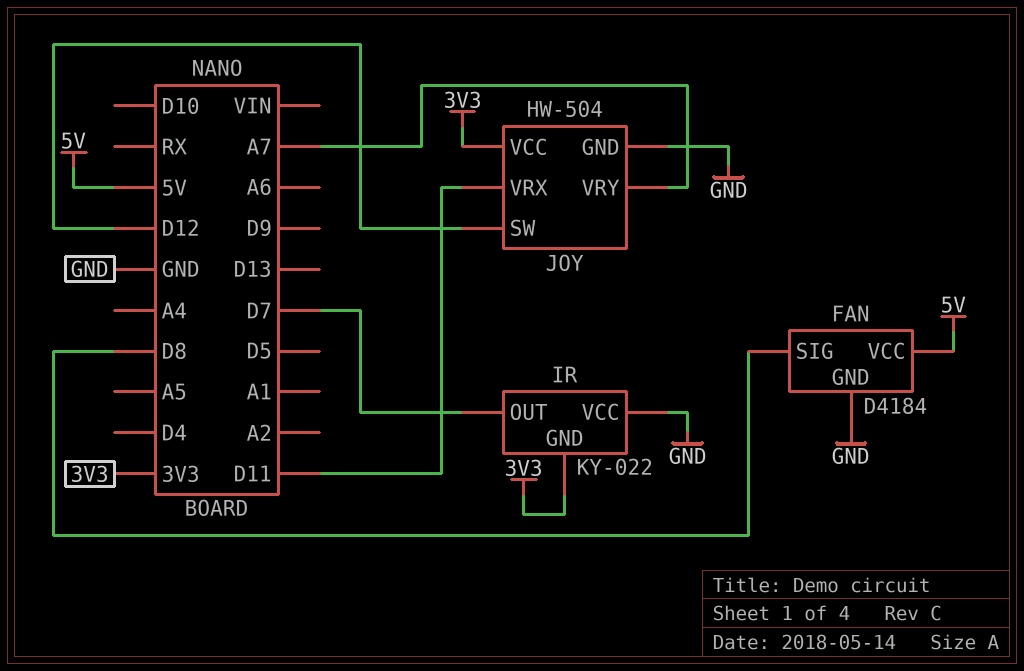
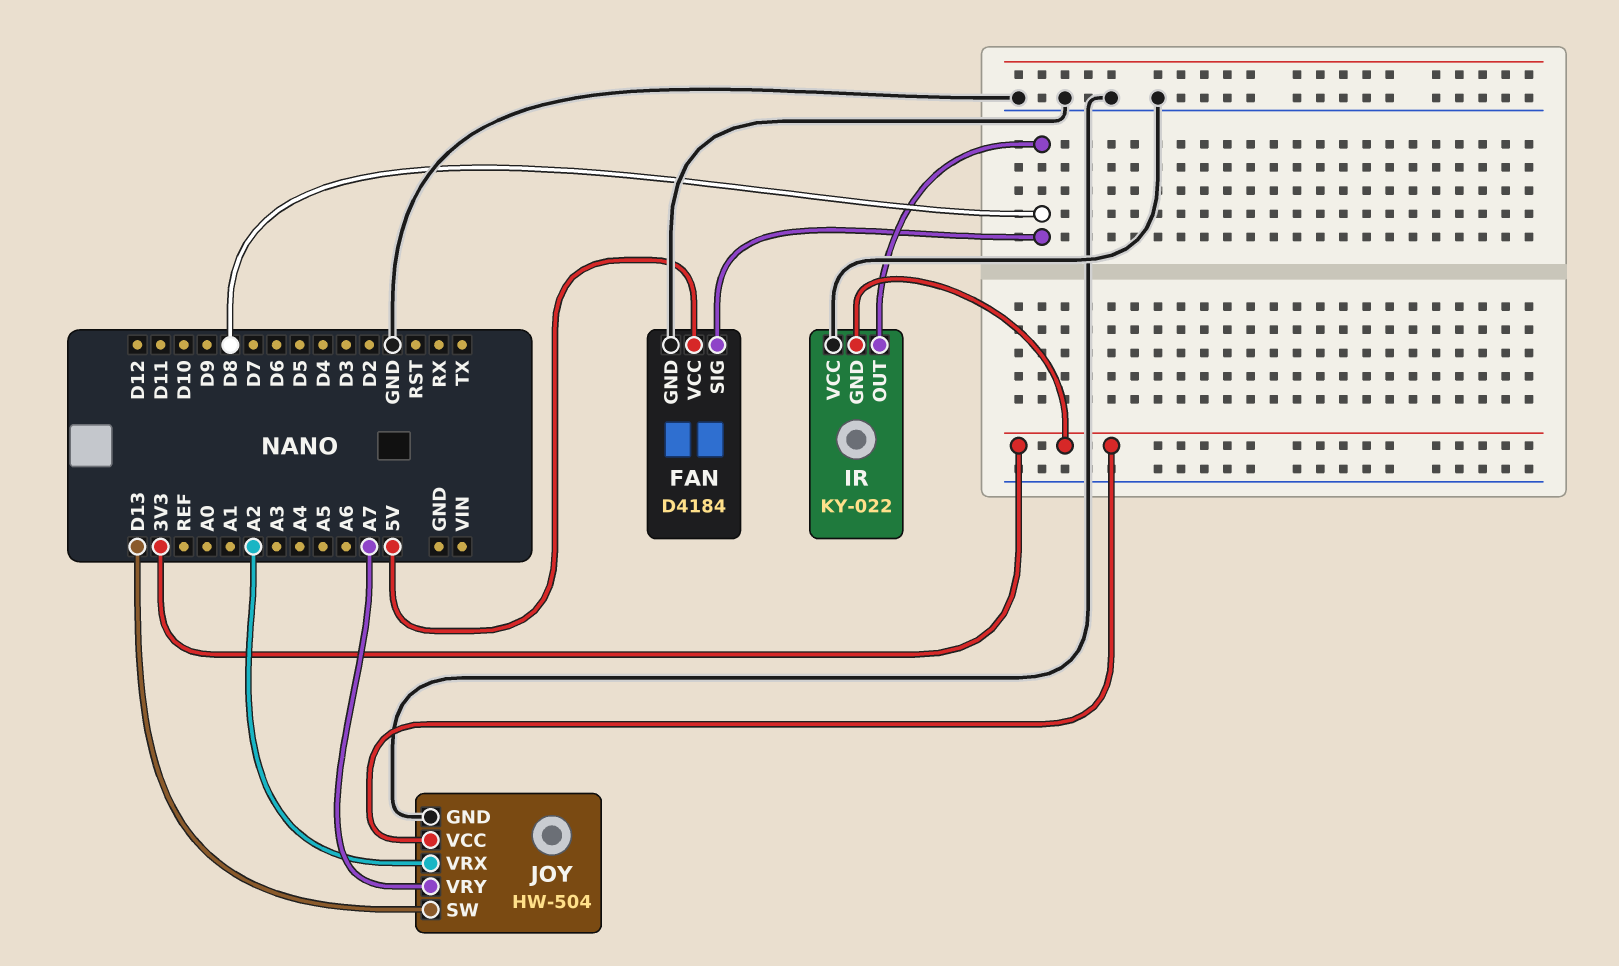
IR pin OUT: D7 -> D8
JOY pin SW: D12 -> D13
JOY pin VRX: D11 -> A2

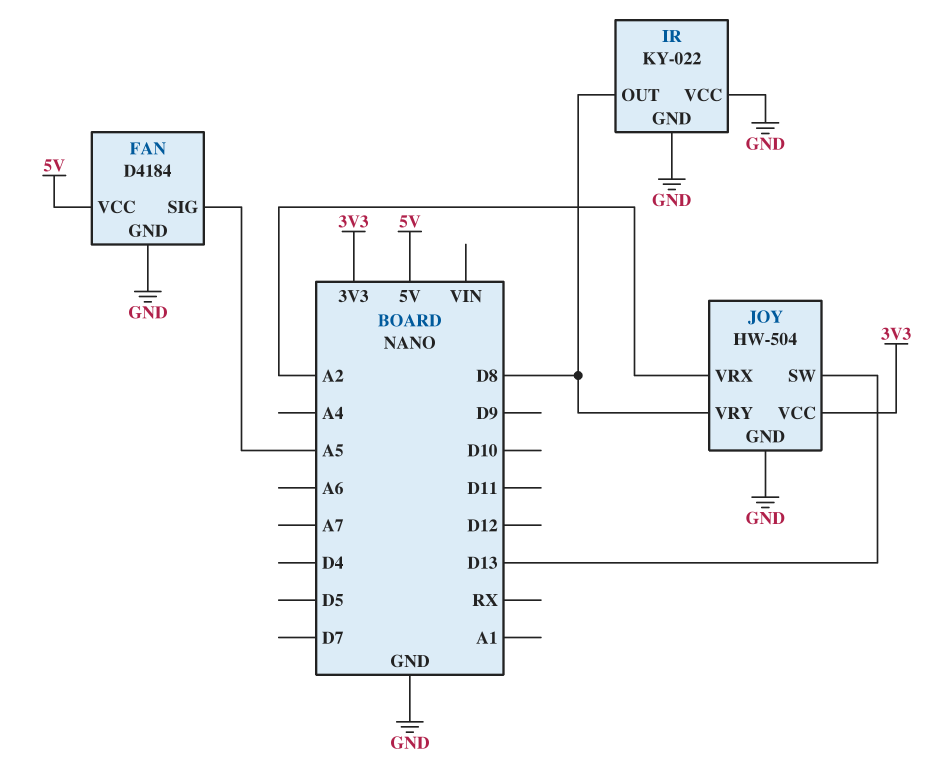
FAN pin SIG: D8 -> A5
IR pin GND: 3V3 -> GND
JOY pin VRY: A7 -> D8

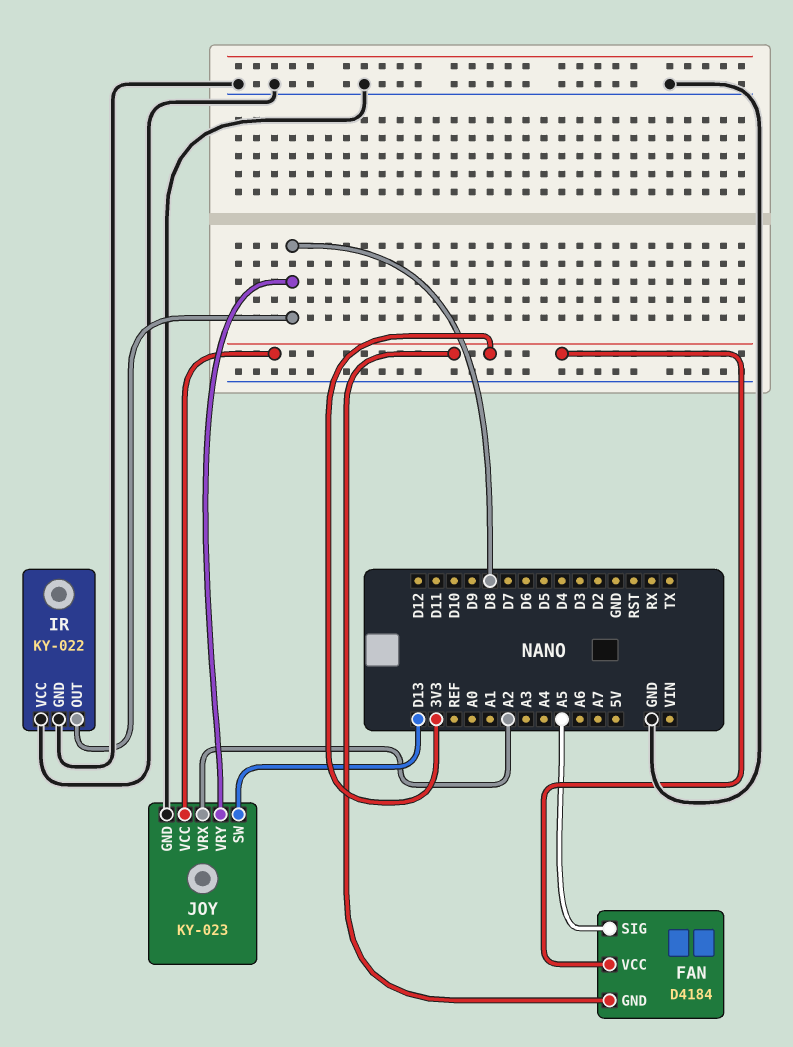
FAN pin GND: GND -> 3V3
FAN pin VCC: 5V -> 3V3
JOY: HW-504 -> KY-023

